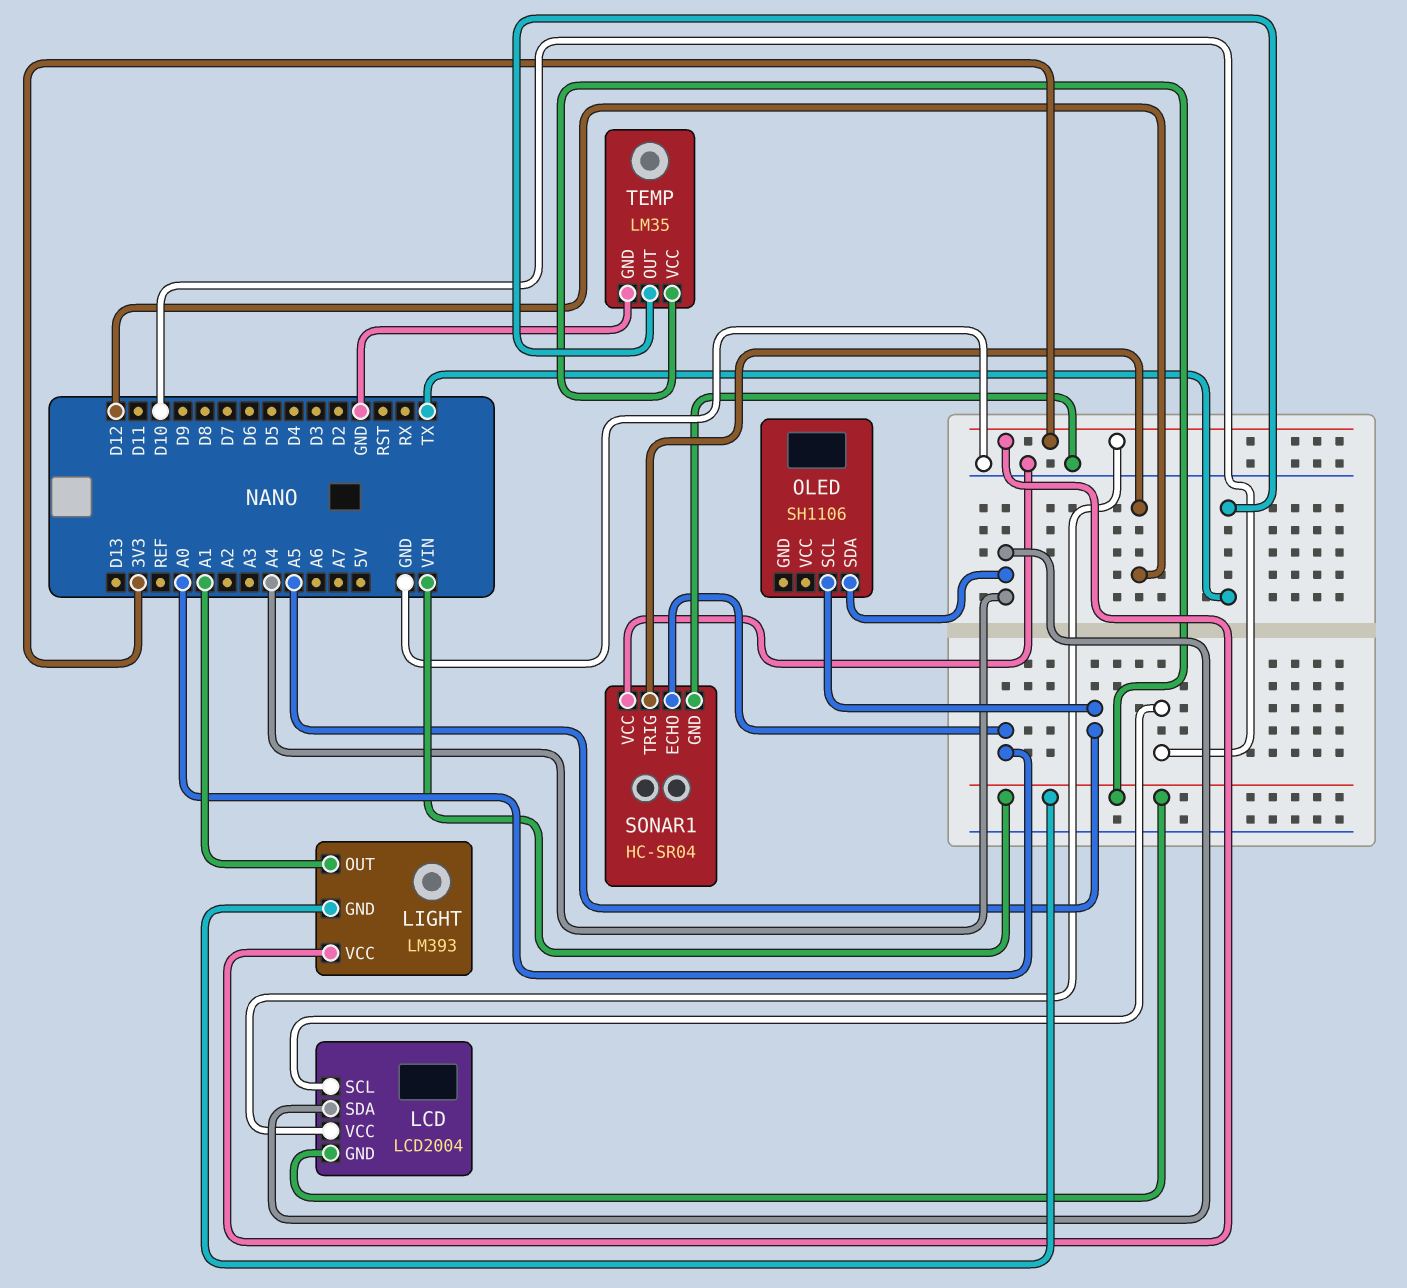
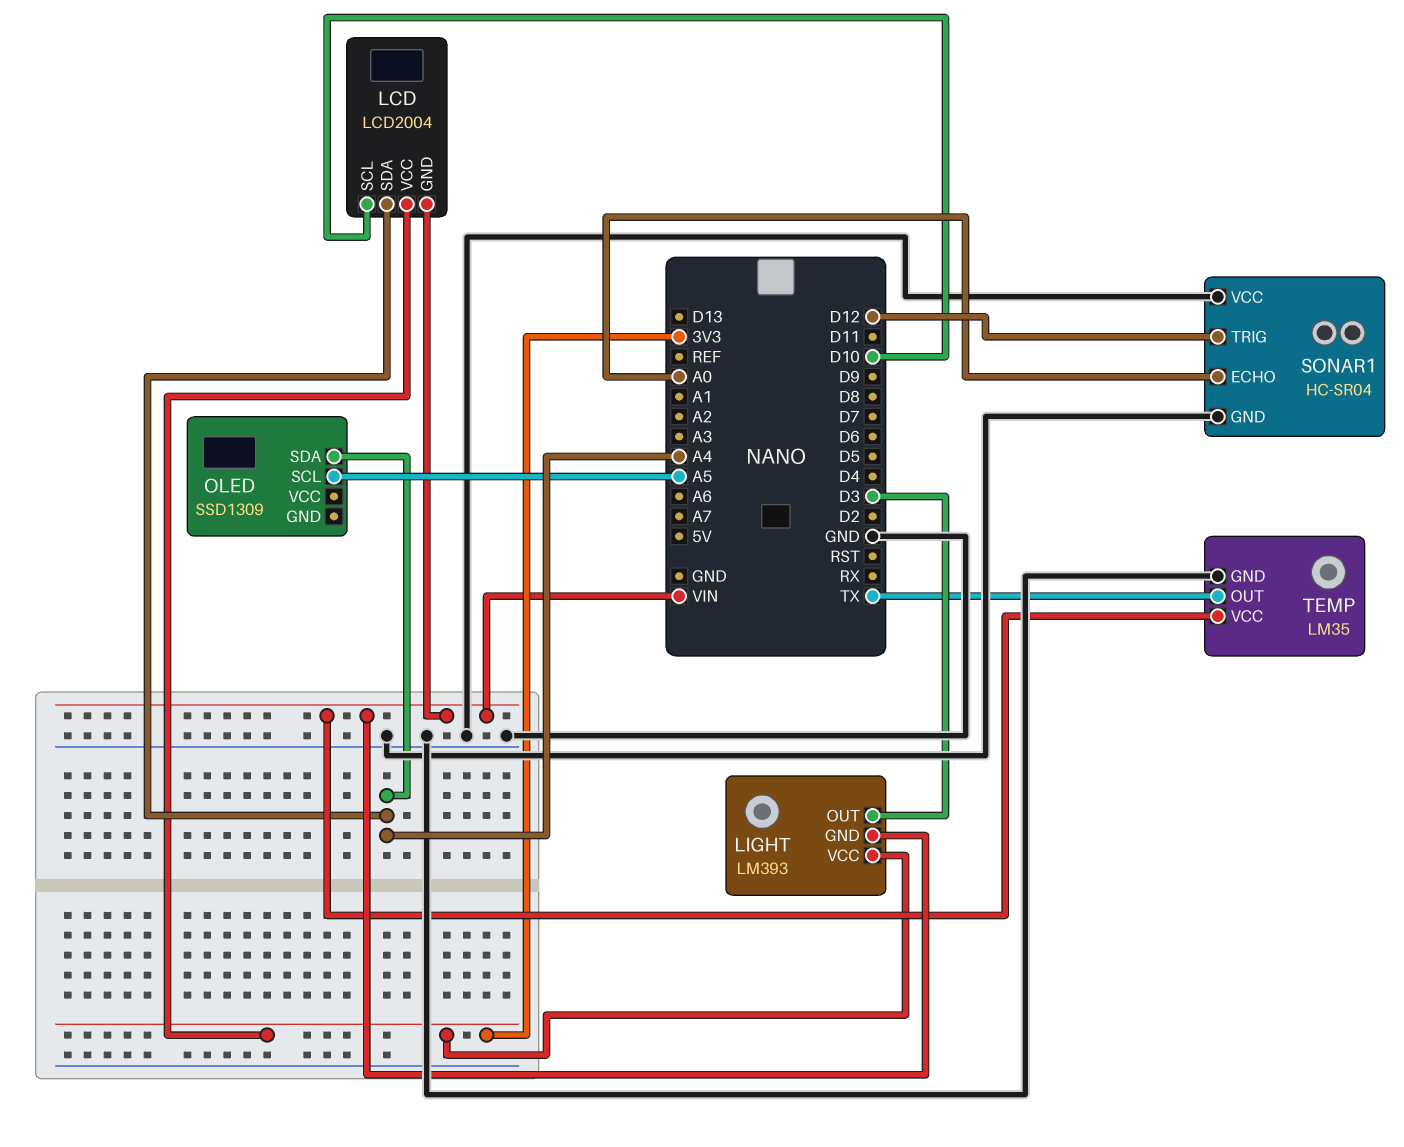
LIGHT pin OUT: A1 -> D3
OLED: SH1106 -> SSD1309

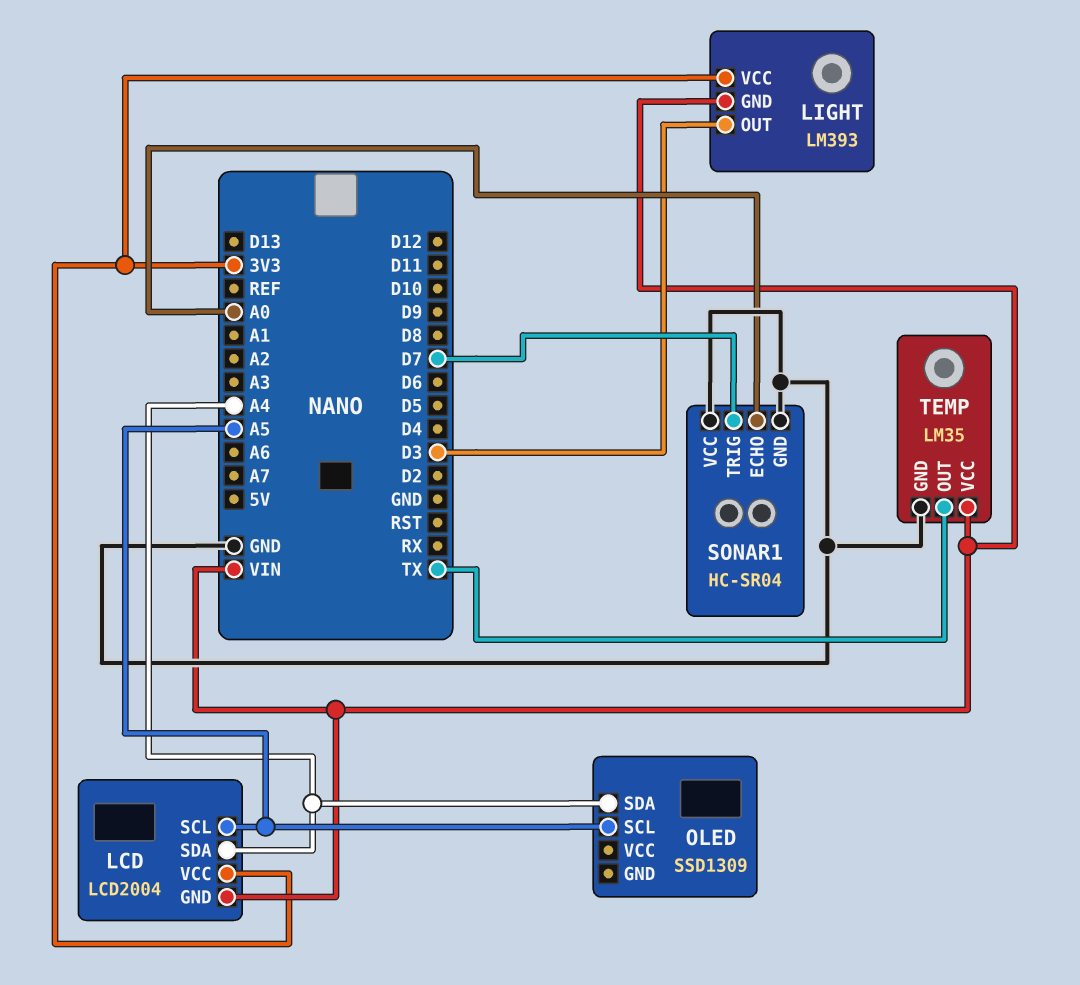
LCD pin SCL: D10 -> A5
SONAR1 pin TRIG: D12 -> D7

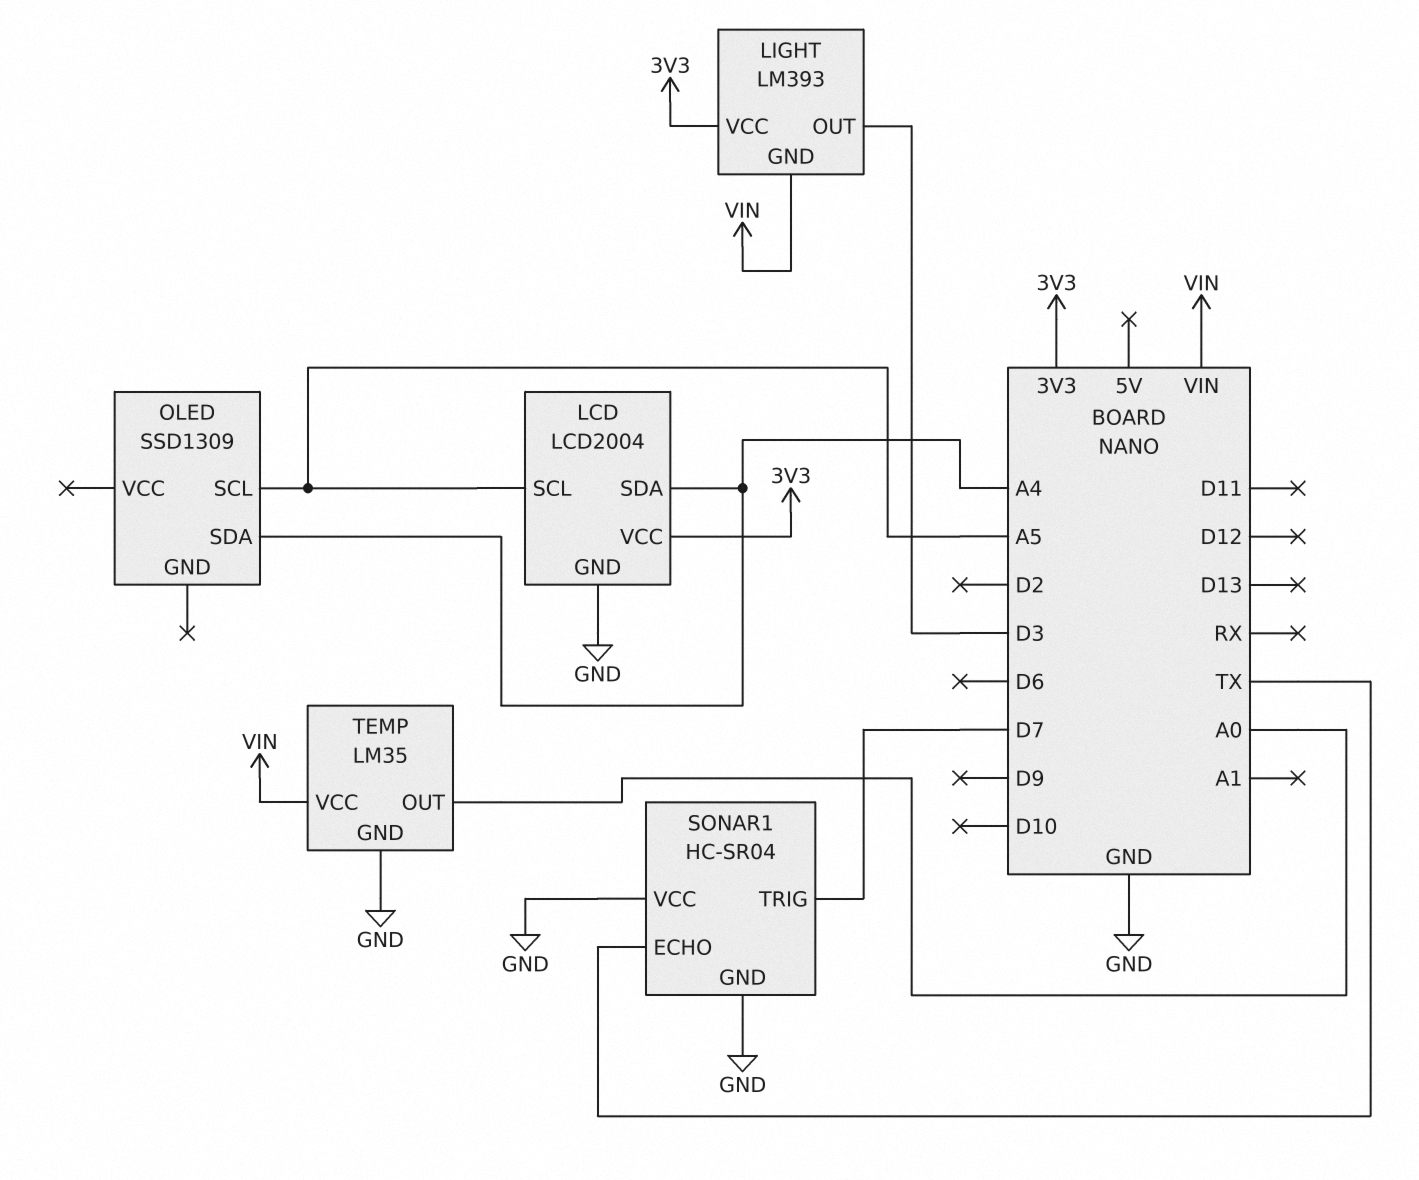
LCD pin GND: VIN -> GND
SONAR1 pin ECHO: A0 -> TX
TEMP pin OUT: TX -> A0

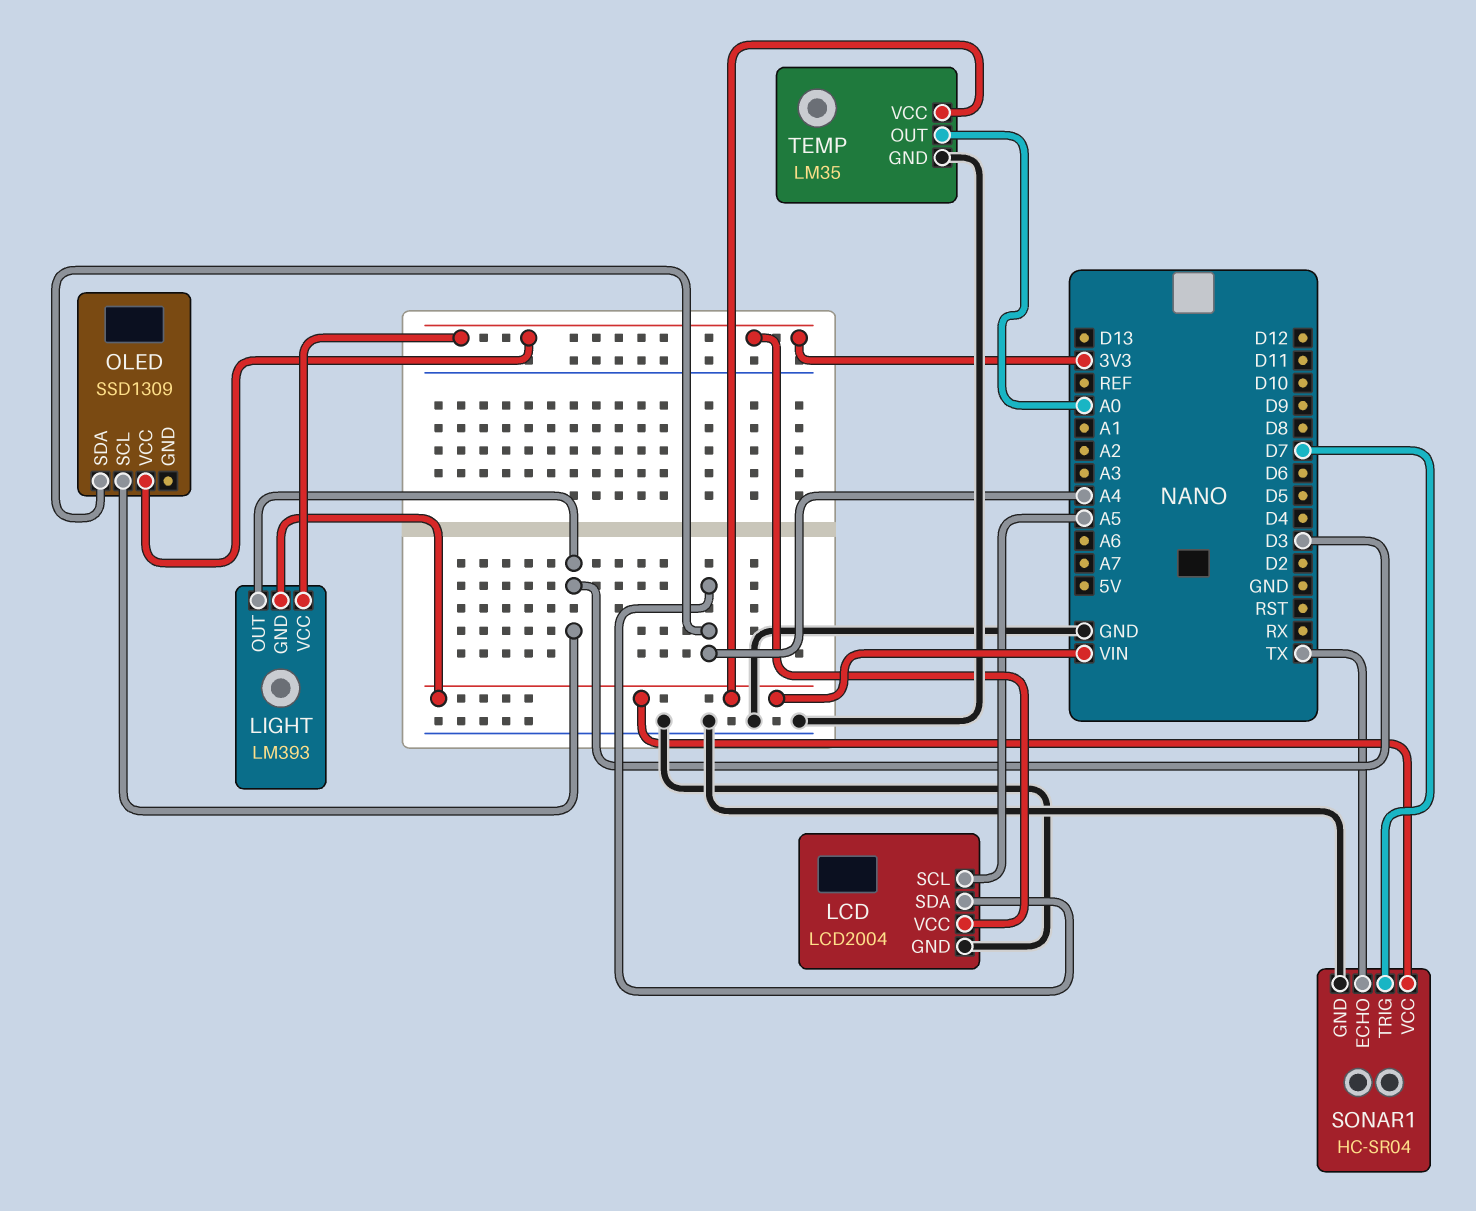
OLED pin SCL: A5 -> D3
OLED pin VCC: none -> 3V3
SONAR1 pin VCC: GND -> VIN

